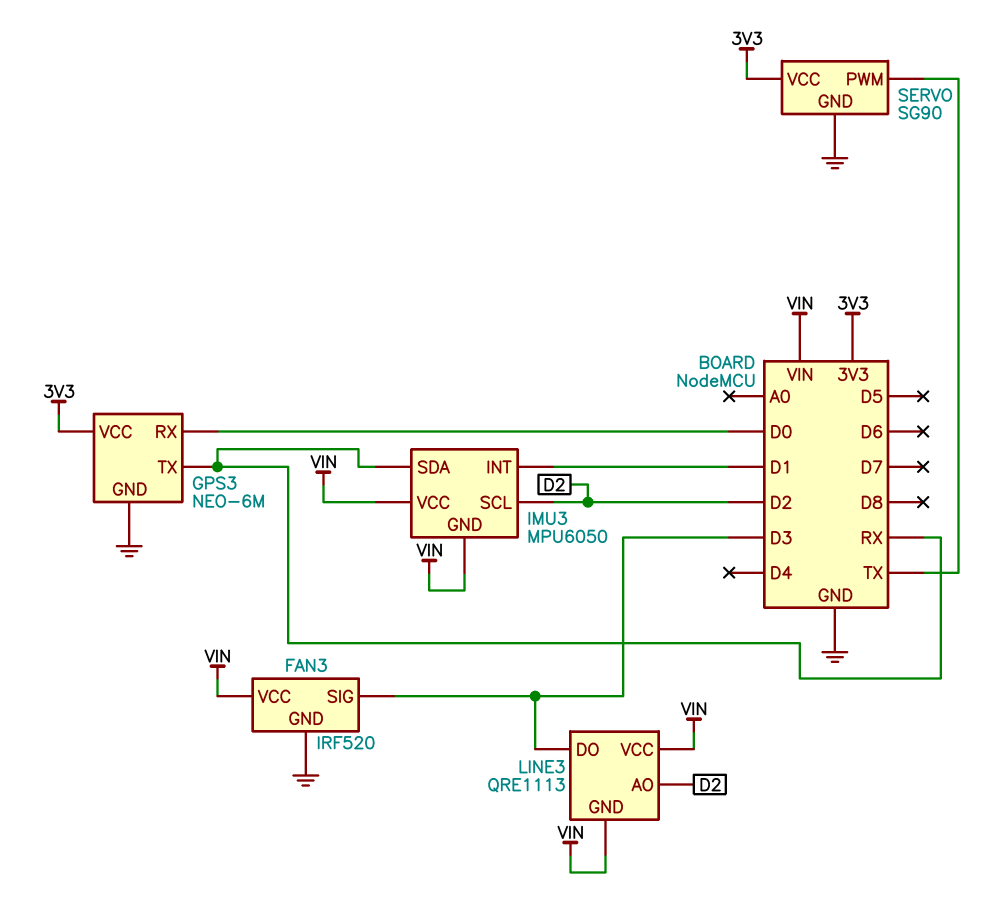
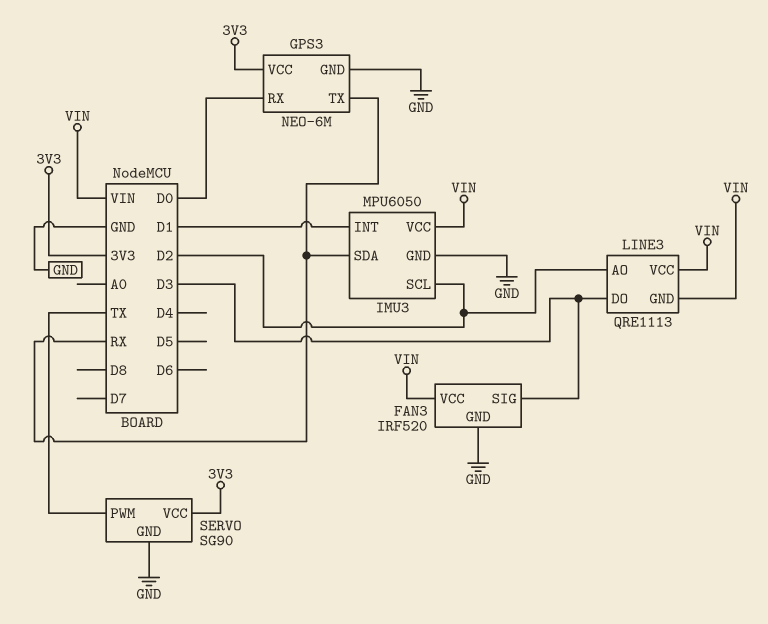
IMU3 pin GND: VIN -> GND

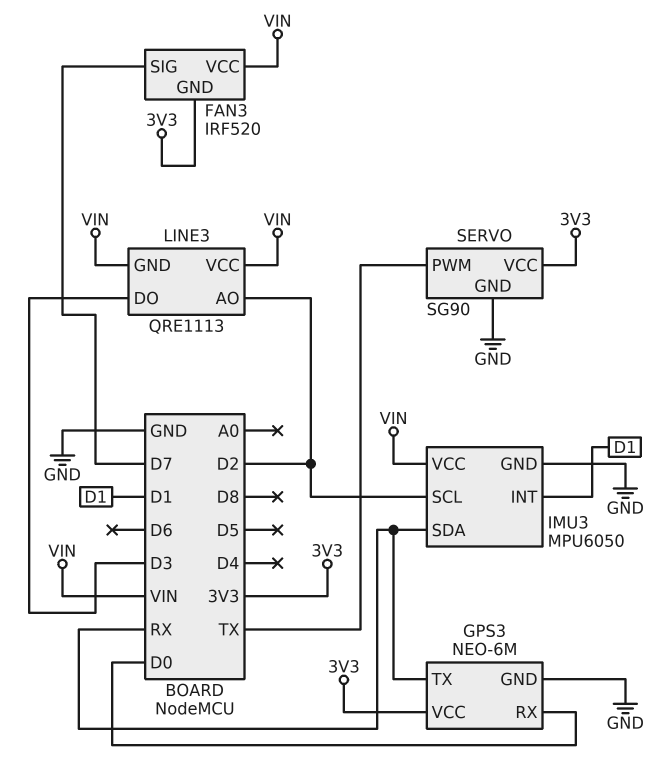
FAN3 pin GND: GND -> 3V3
FAN3 pin SIG: D3 -> D7

